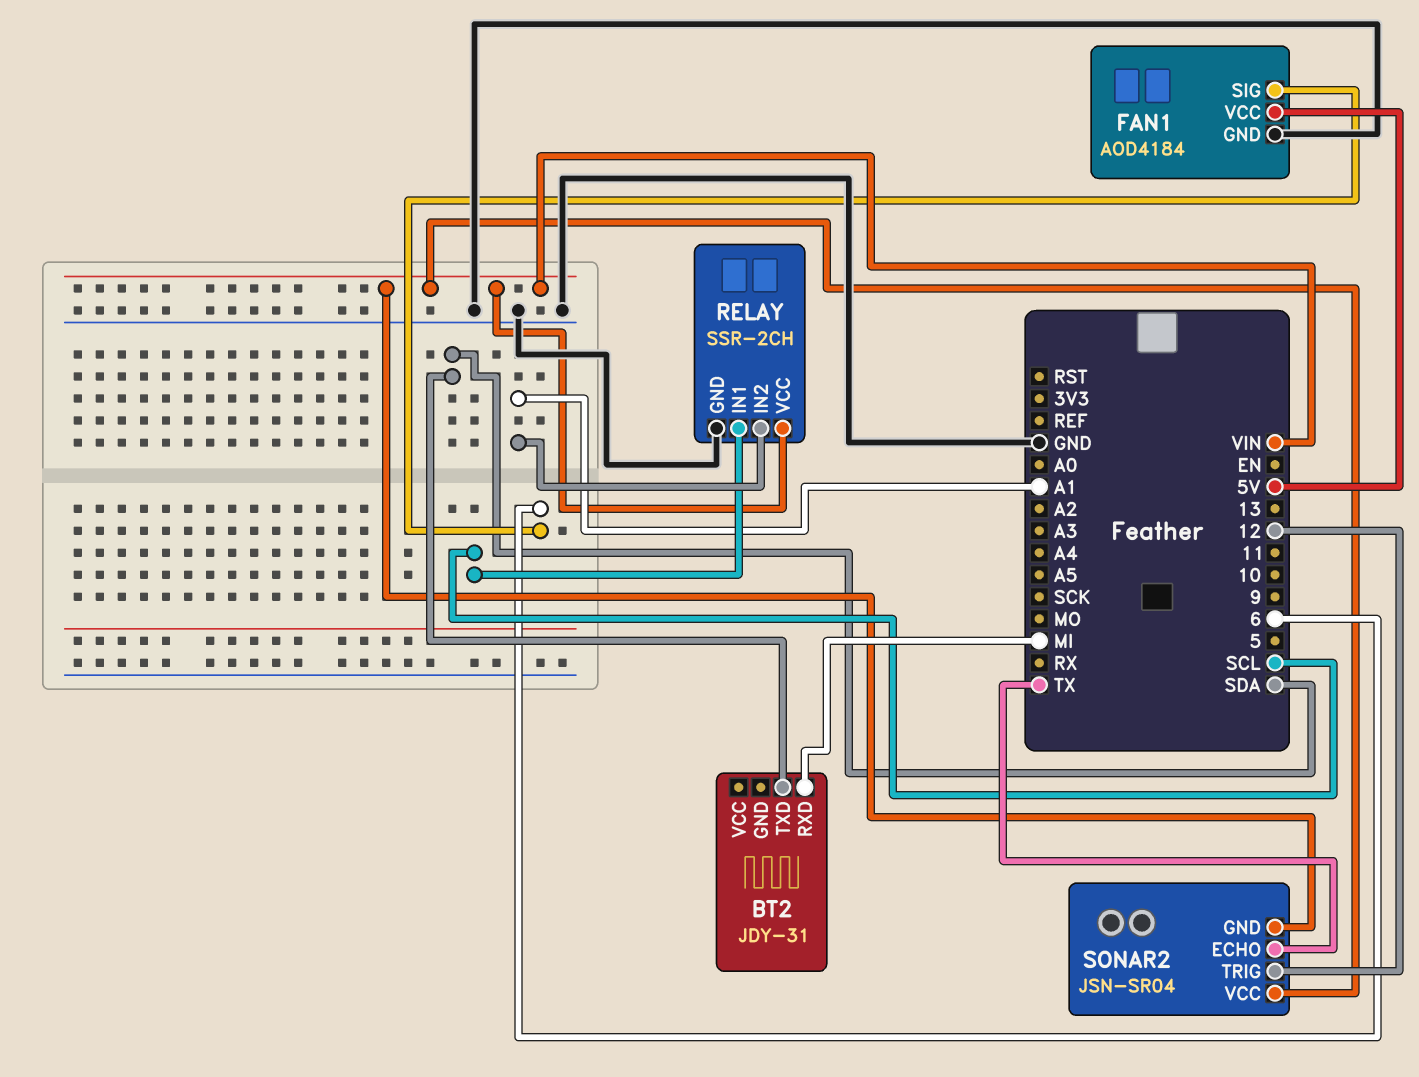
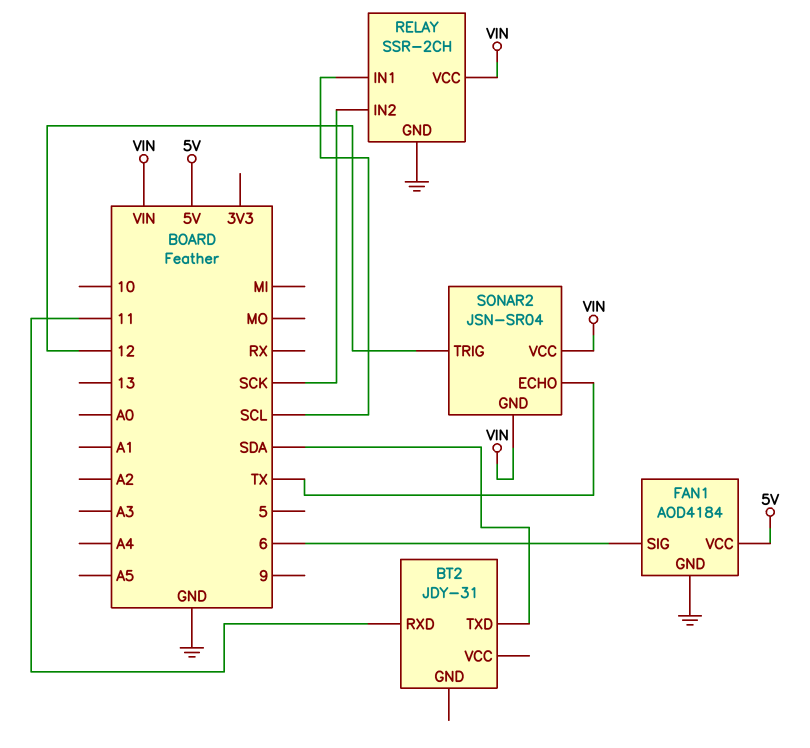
BT2 pin RXD: MI -> 11
RELAY pin IN2: A1 -> SCK

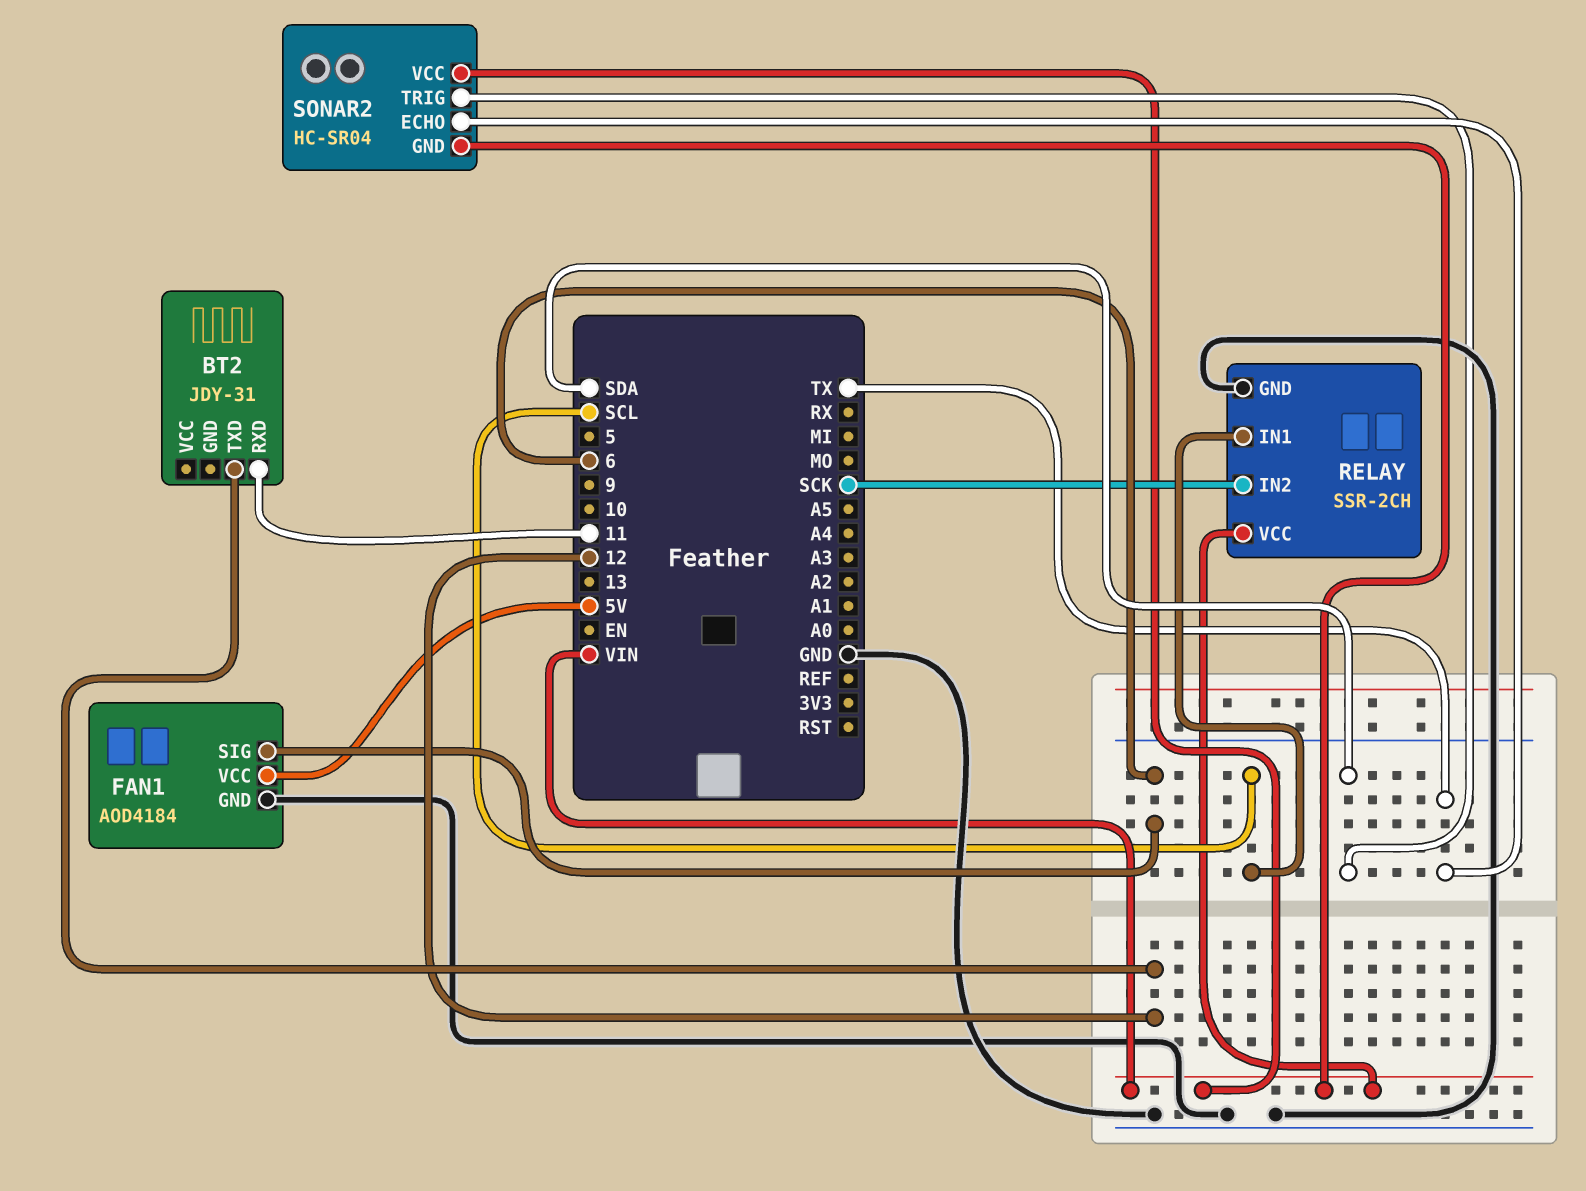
BT2 pin TXD: SDA -> 12
SONAR2: JSN-SR04 -> HC-SR04
SONAR2 pin TRIG: 12 -> SDA

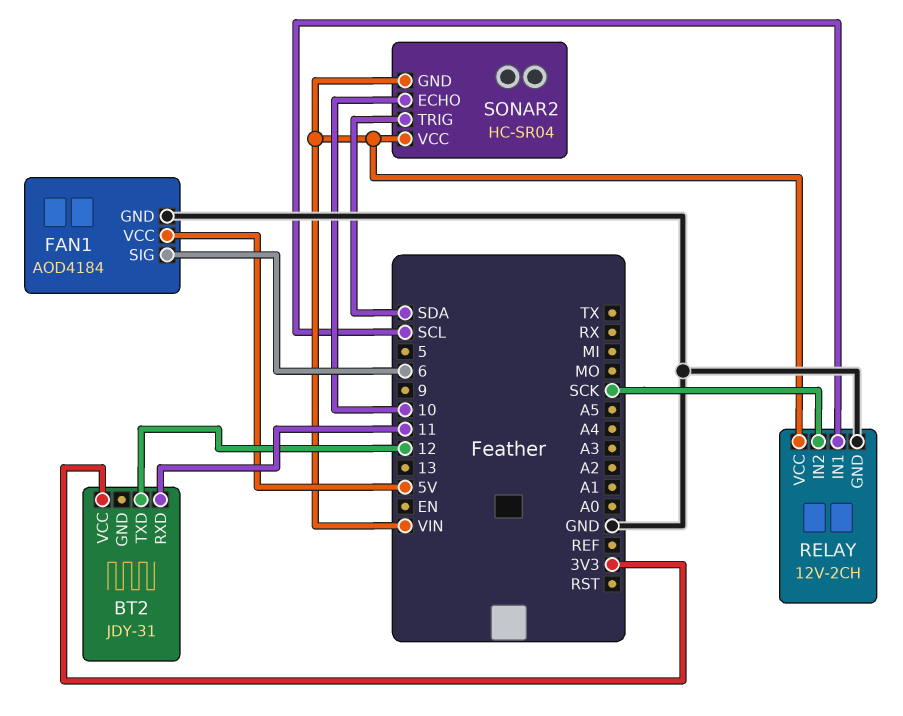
BT2 pin VCC: none -> 3V3
RELAY: SSR-2CH -> 12V-2CH
SONAR2 pin ECHO: TX -> 10

